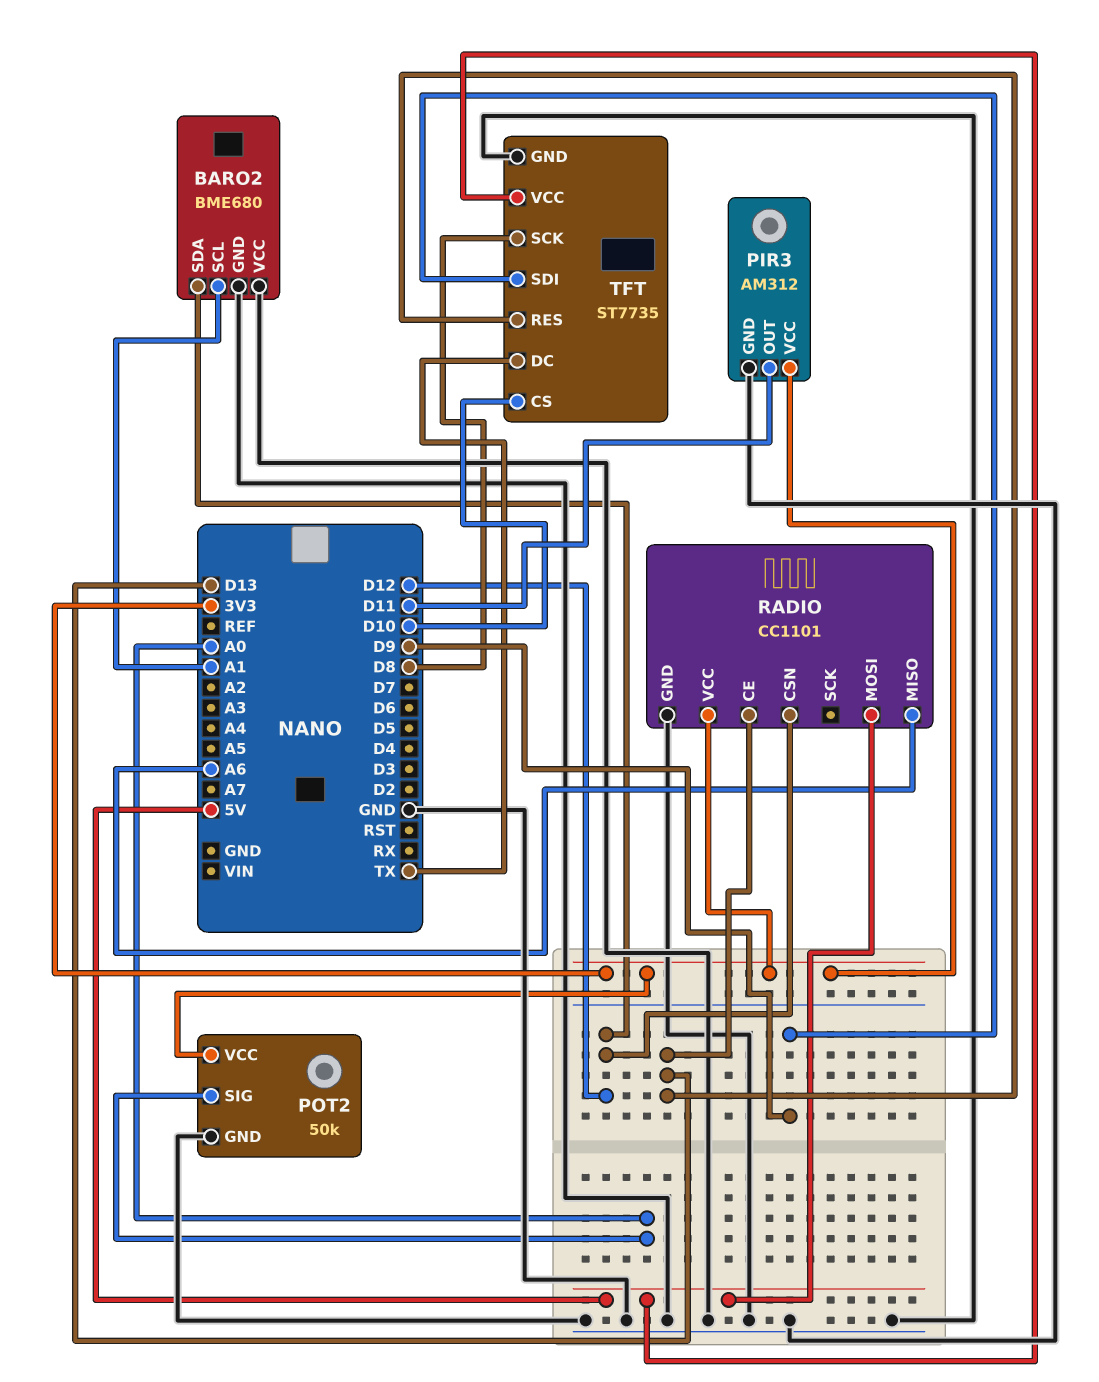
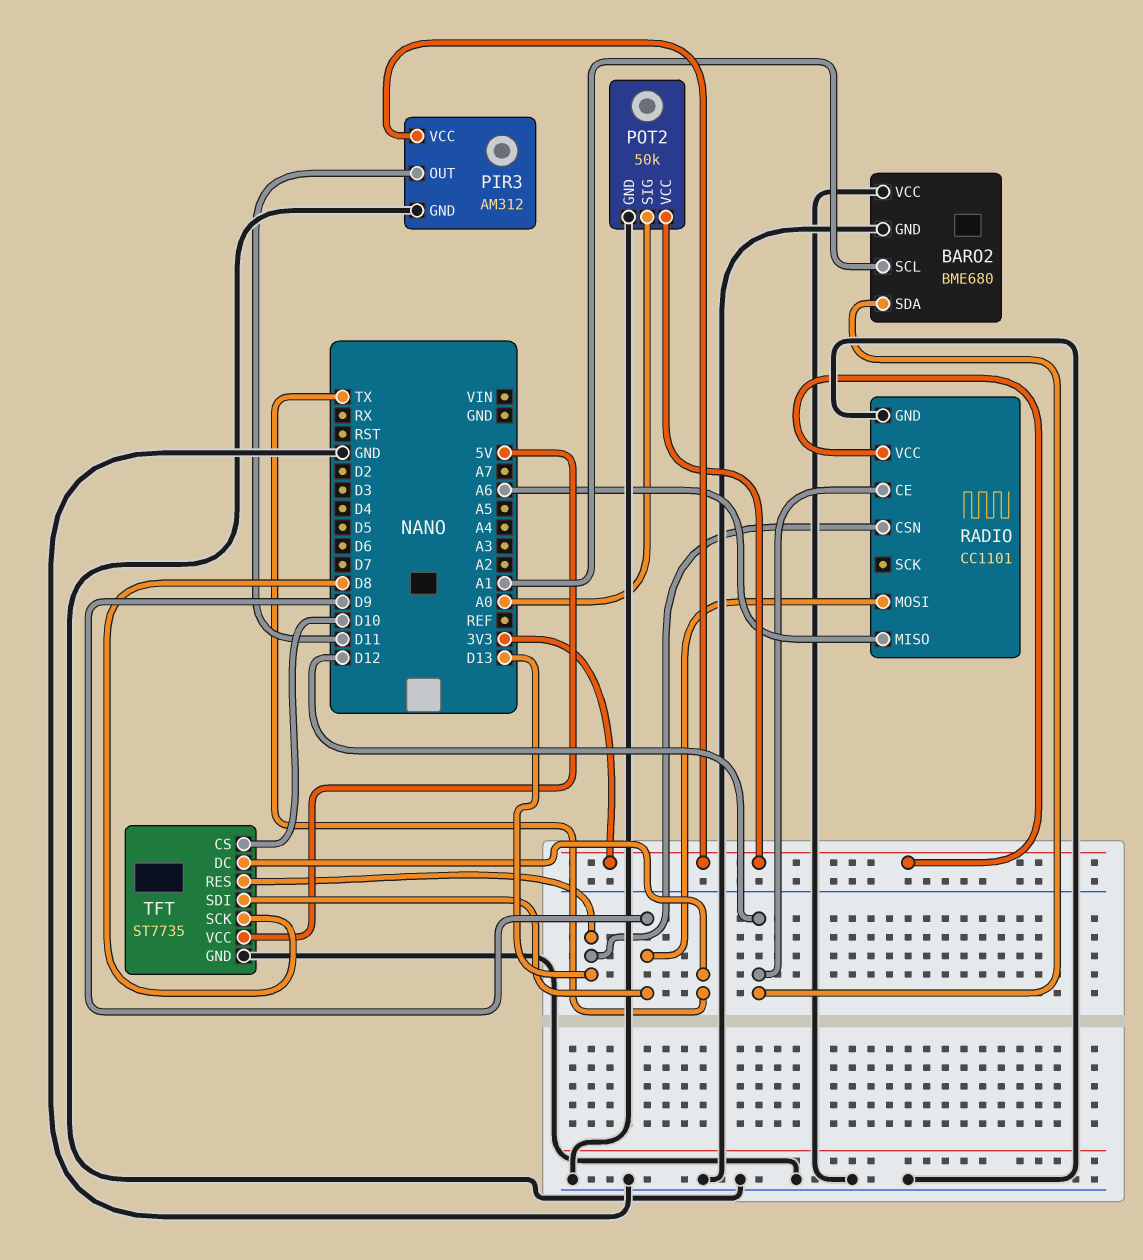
RADIO pin CE: D13 -> D12
RADIO pin CSN: D12 -> D13
RADIO pin MOSI: 5V -> D9

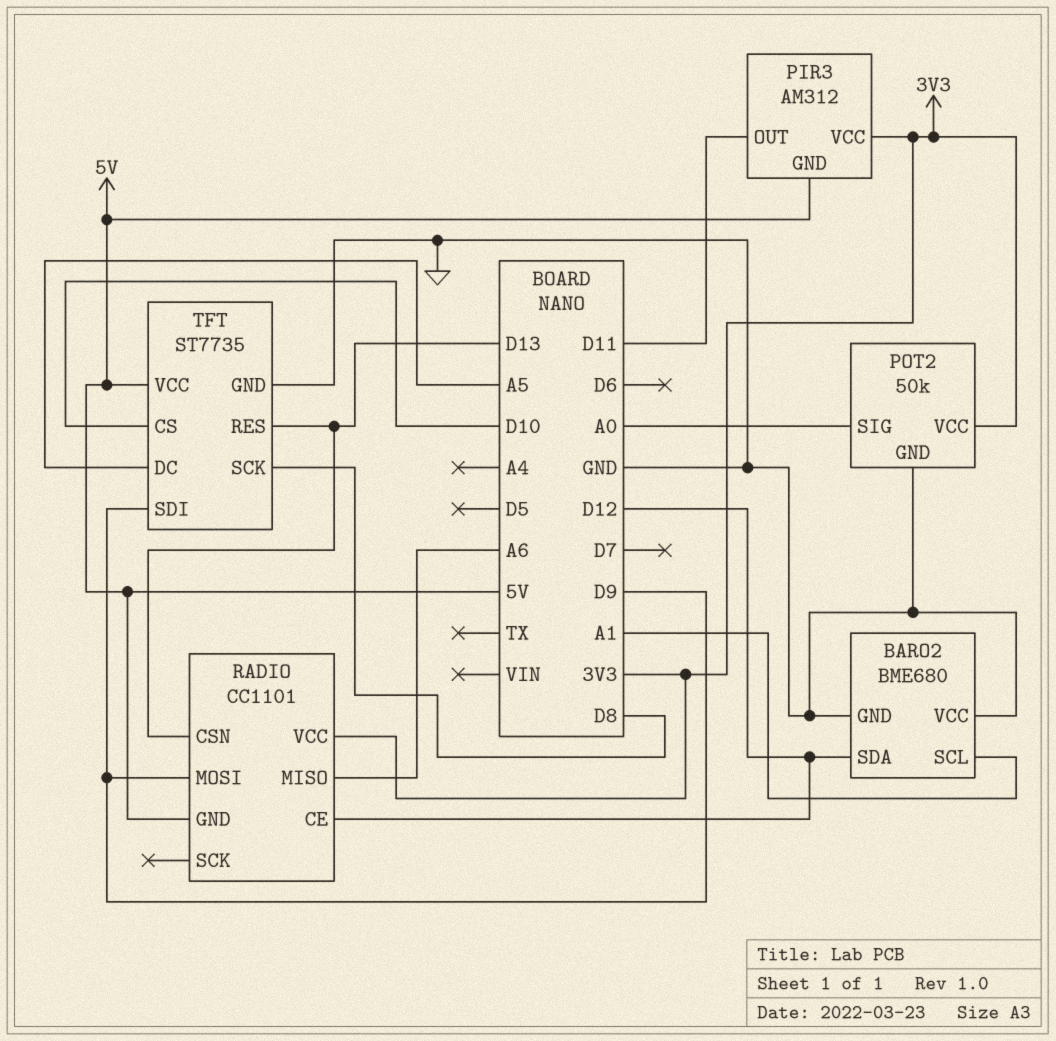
PIR3 pin GND: GND -> 5V
RADIO pin GND: GND -> 5V
TFT pin DC: TX -> A5

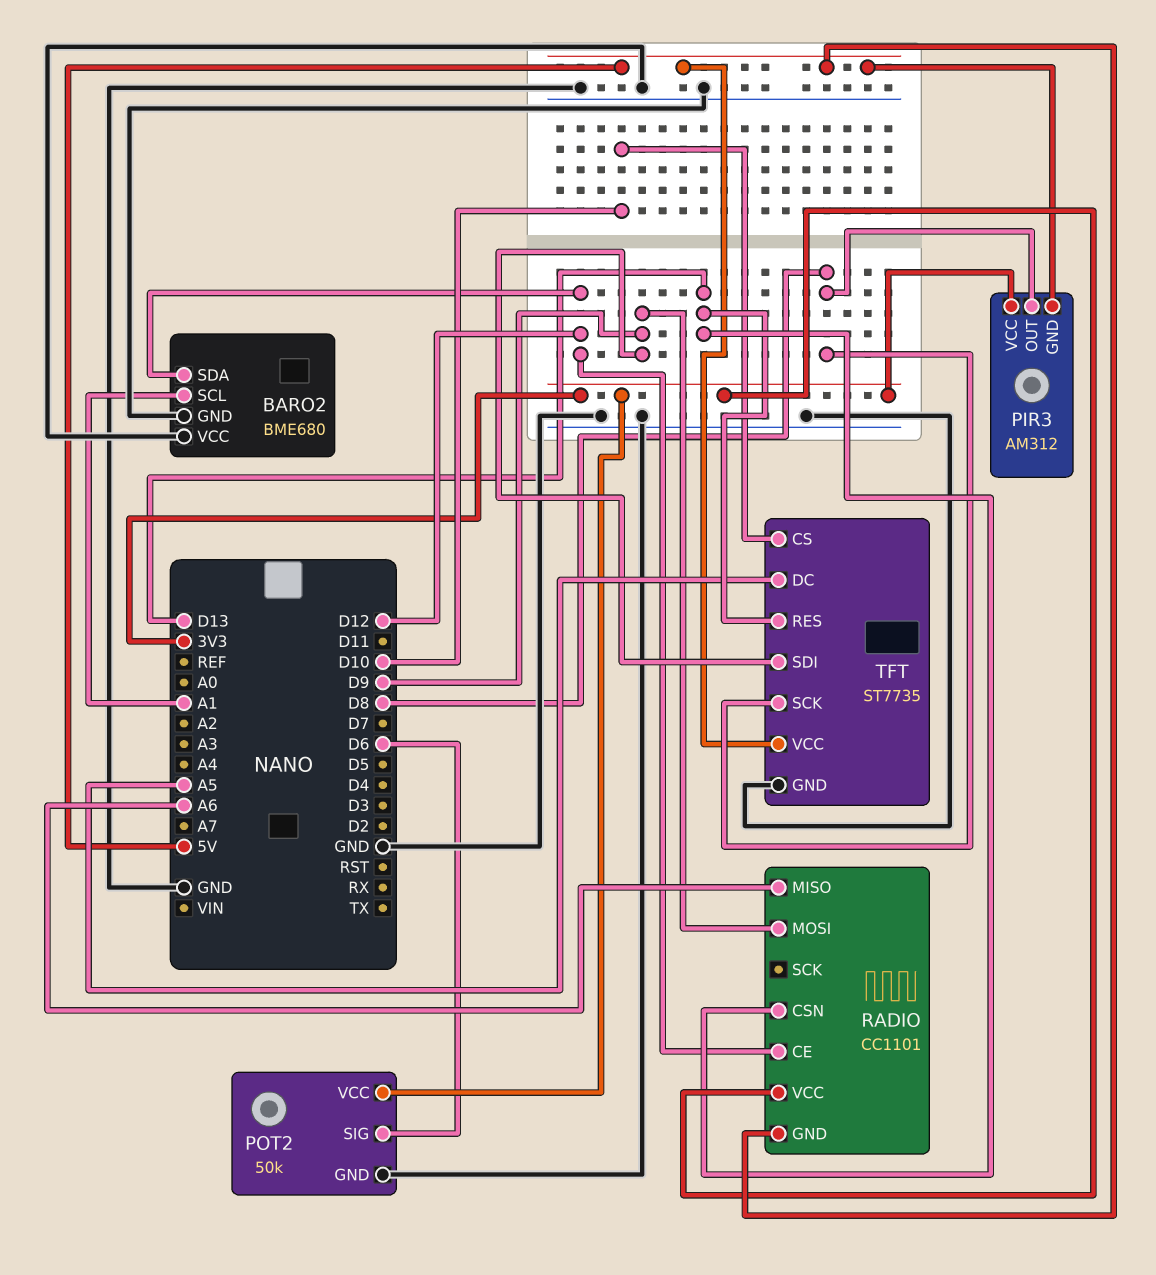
PIR3 pin OUT: D11 -> D8
POT2 pin SIG: A0 -> D6

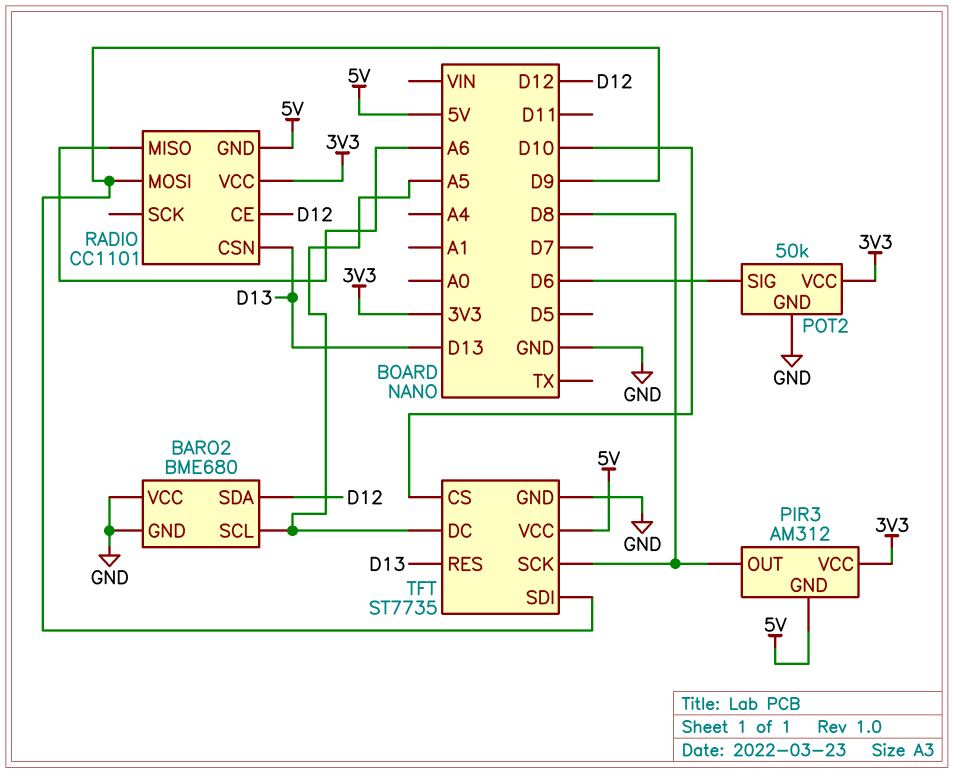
BARO2 pin SCL: A1 -> A5

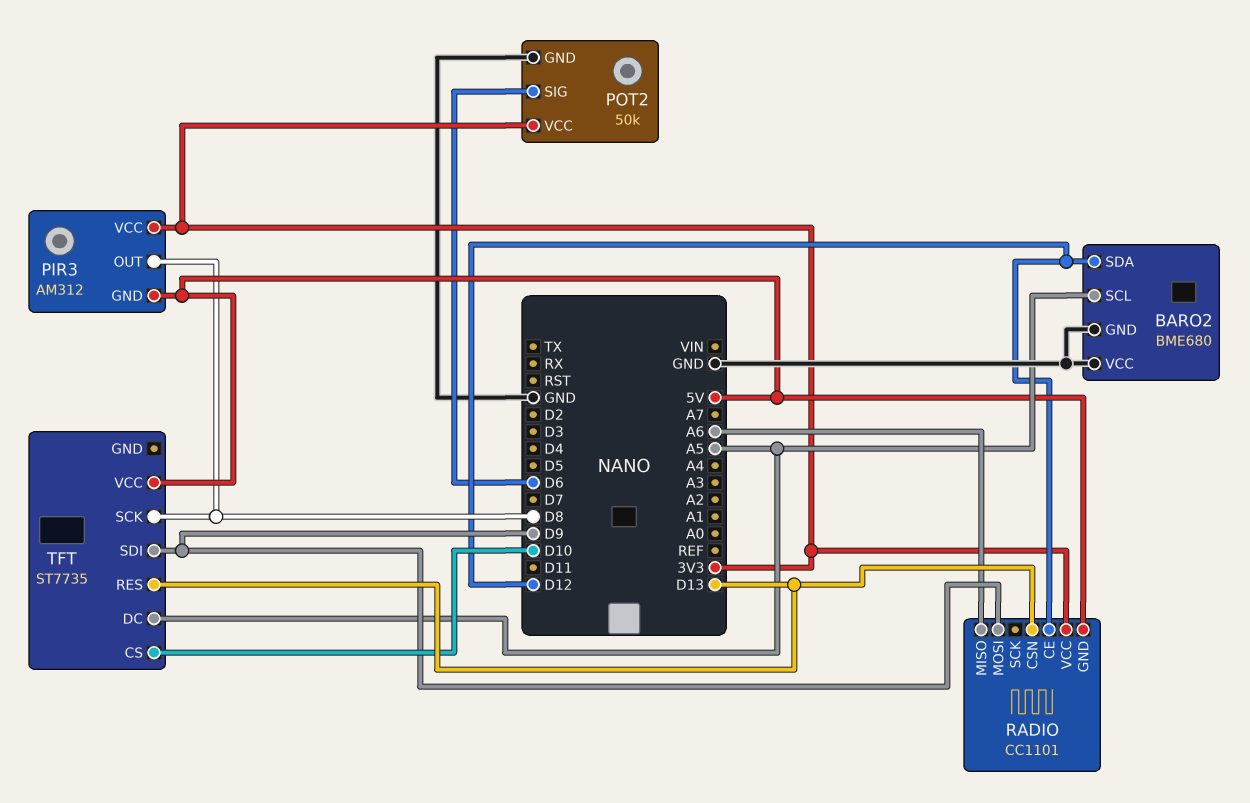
TFT pin GND: GND -> none

